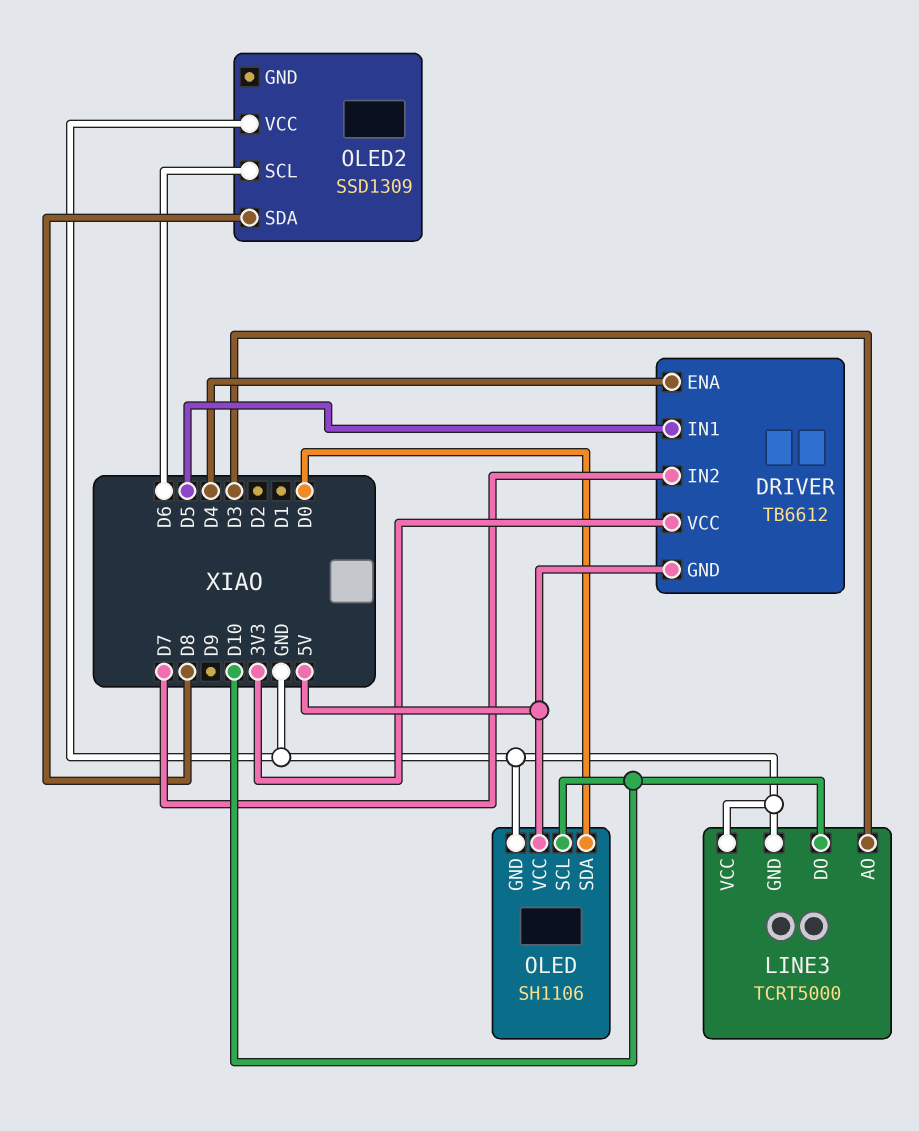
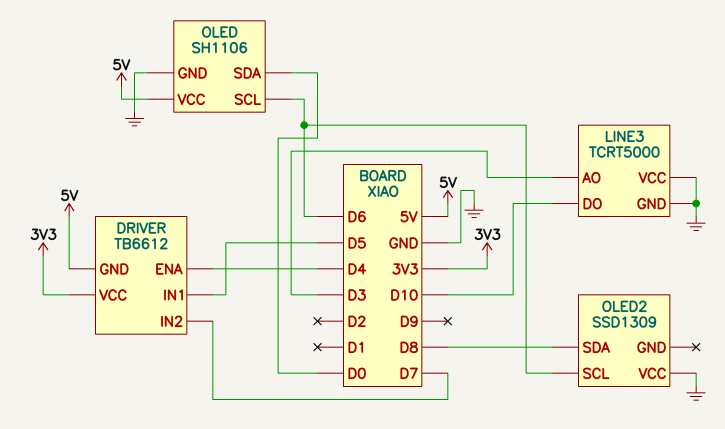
OLED pin SCL: D10 -> D6

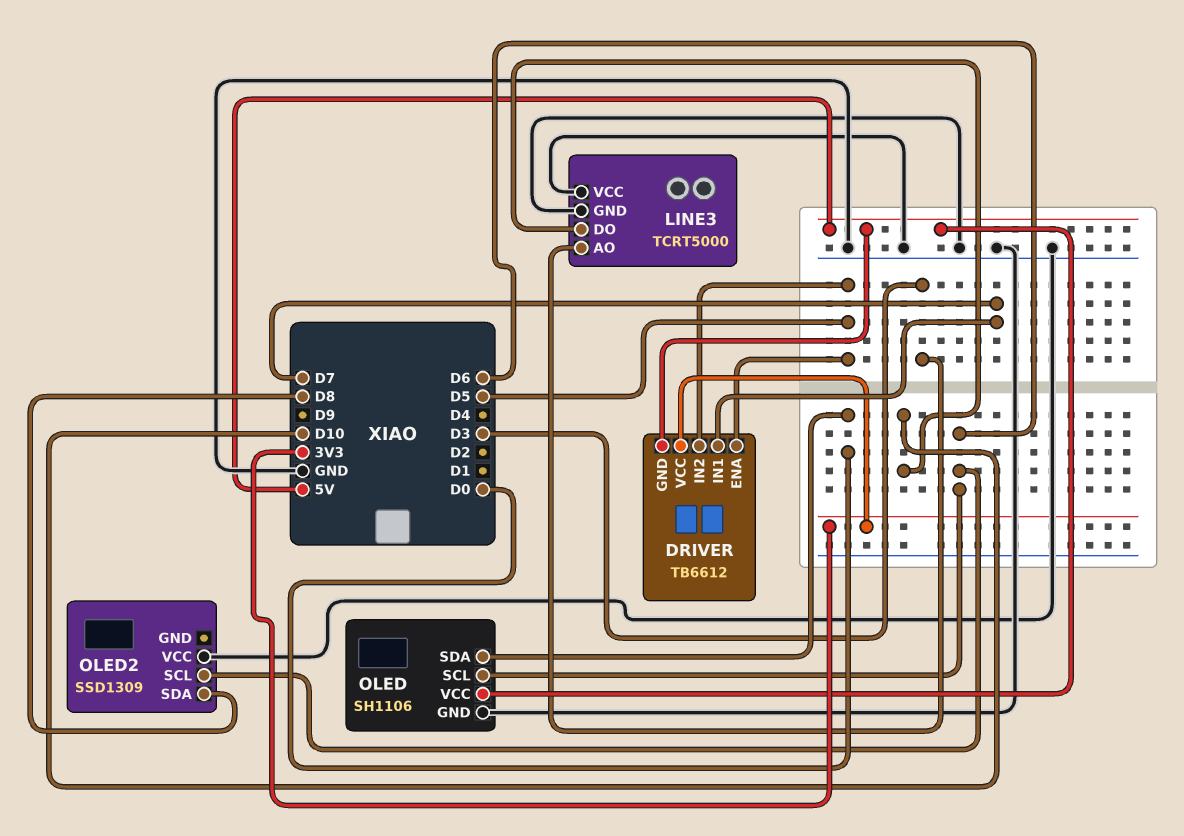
DRIVER pin ENA: D4 -> D5
DRIVER pin IN1: D5 -> D7
DRIVER pin IN2: D7 -> D5

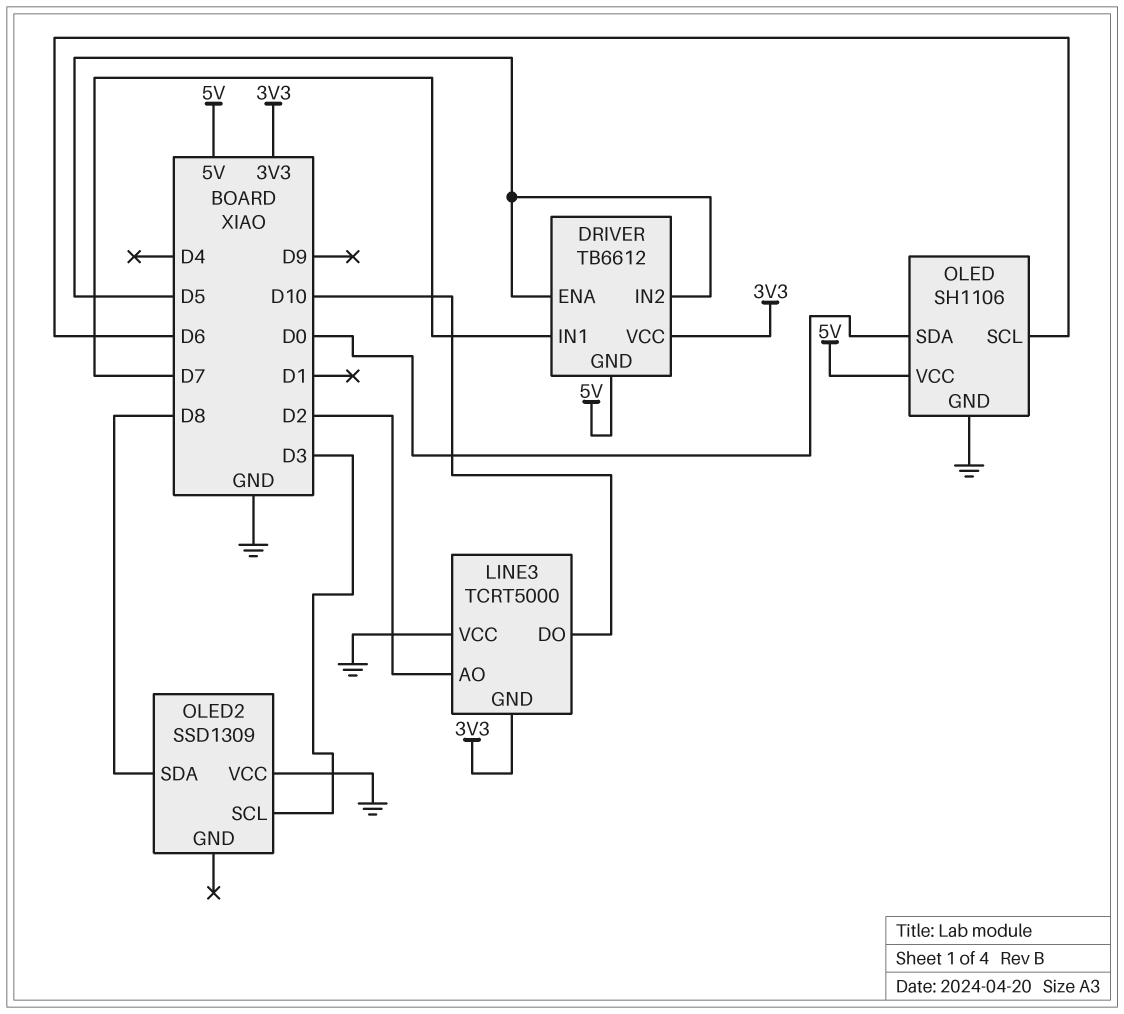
LINE3 pin AO: D3 -> D2
LINE3 pin GND: GND -> 3V3
OLED2 pin SCL: D6 -> D3

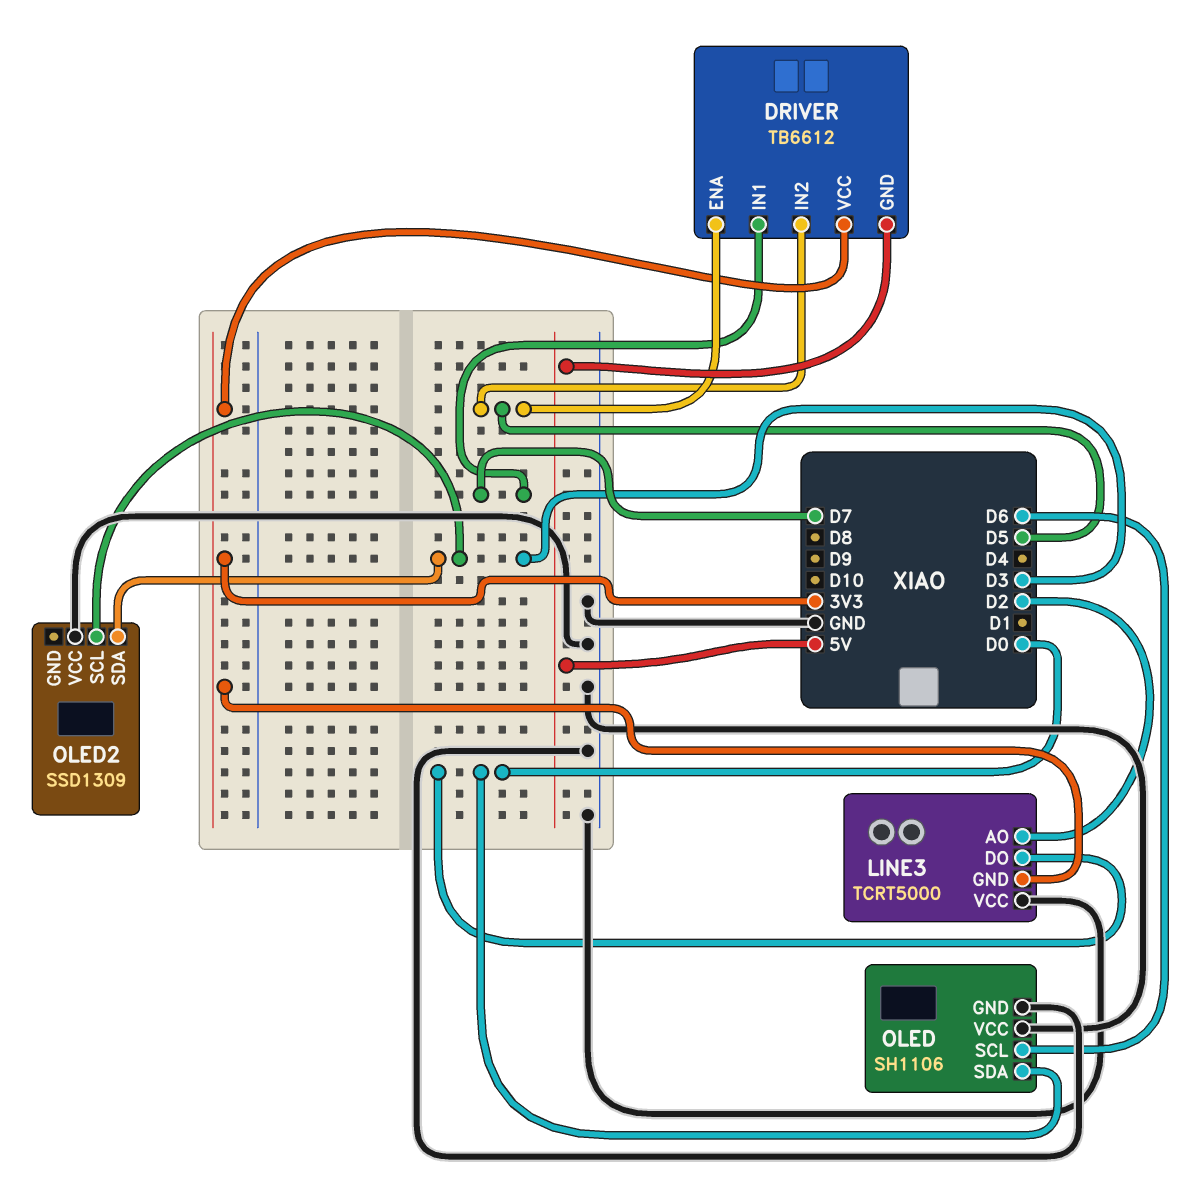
LINE3 pin DO: D10 -> D0
OLED pin VCC: 5V -> GND
OLED2 pin SDA: D8 -> D3

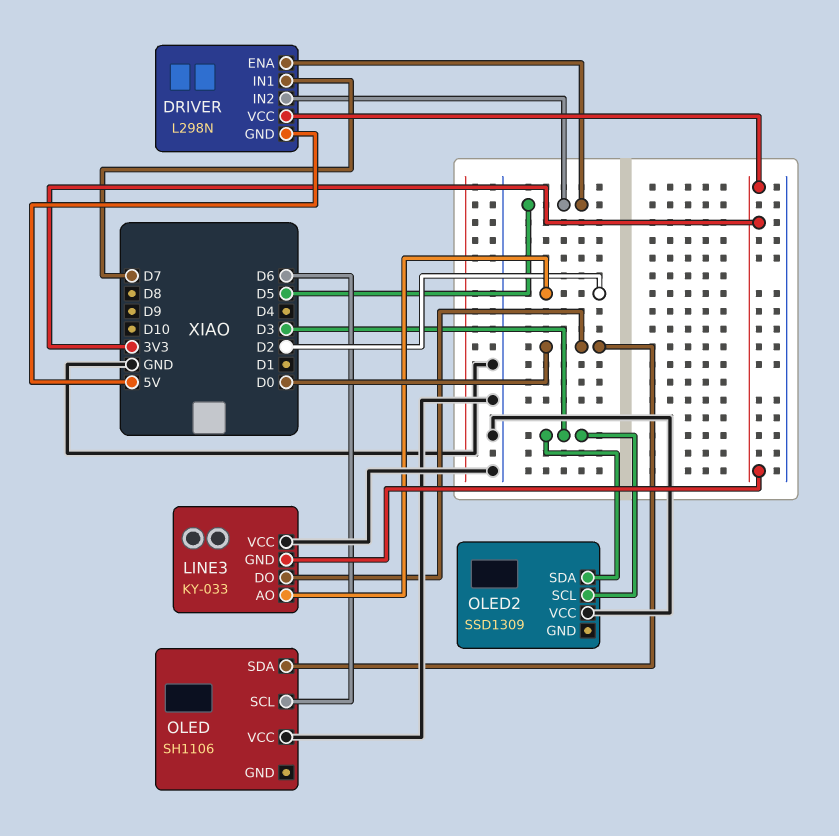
DRIVER: TB6612 -> L298N
LINE3: TCRT5000 -> KY-033
OLED pin GND: GND -> none

